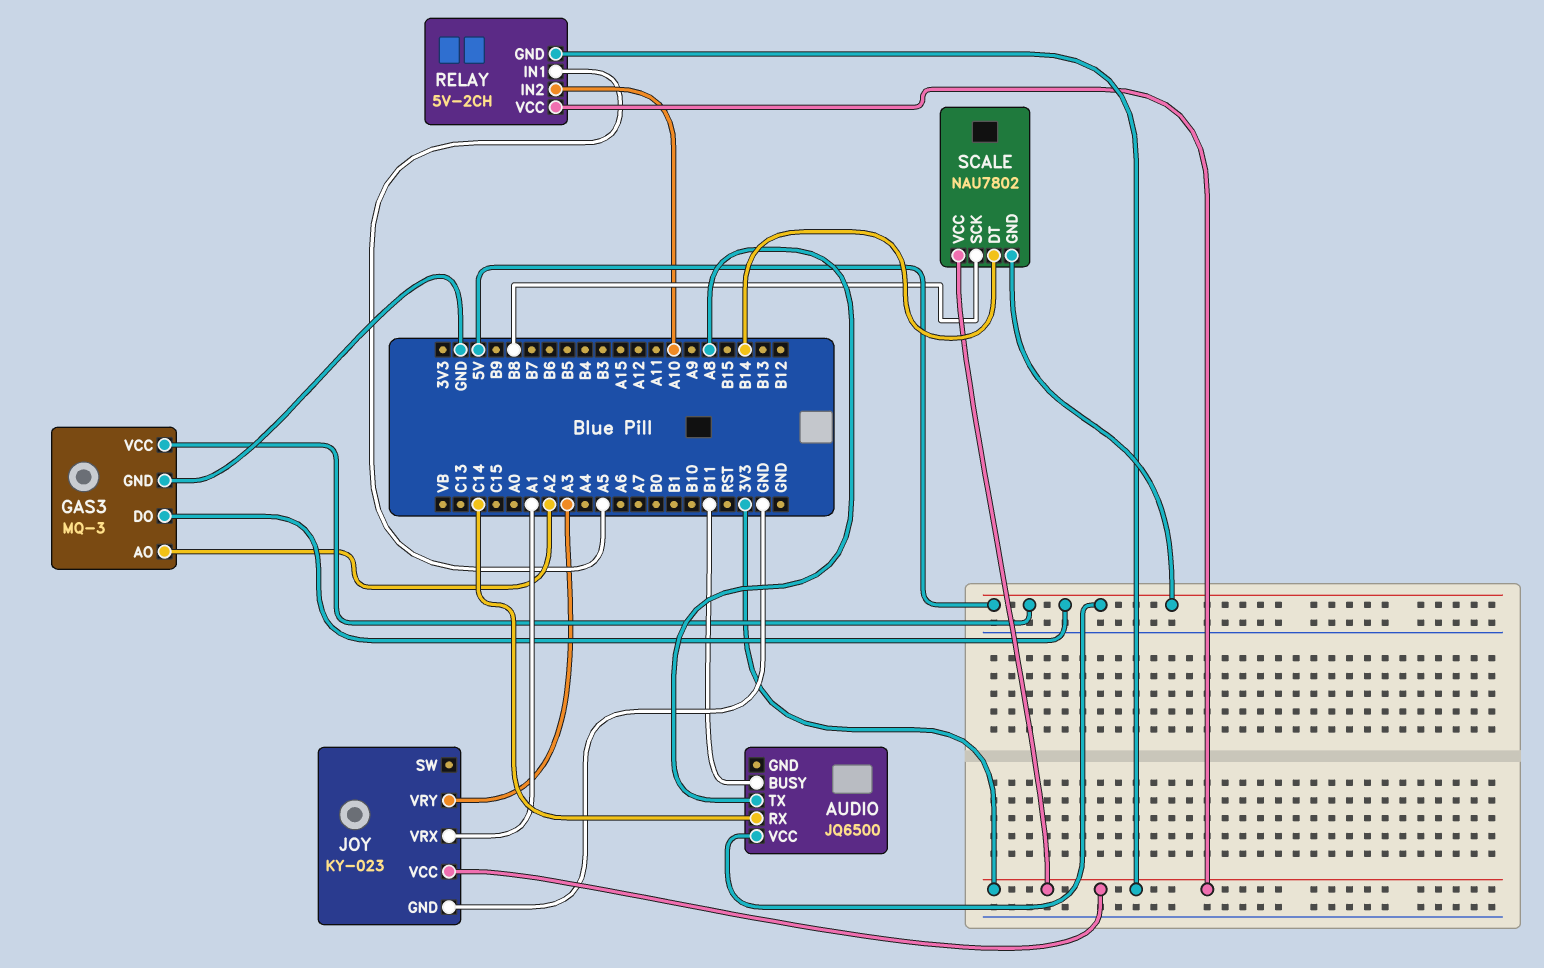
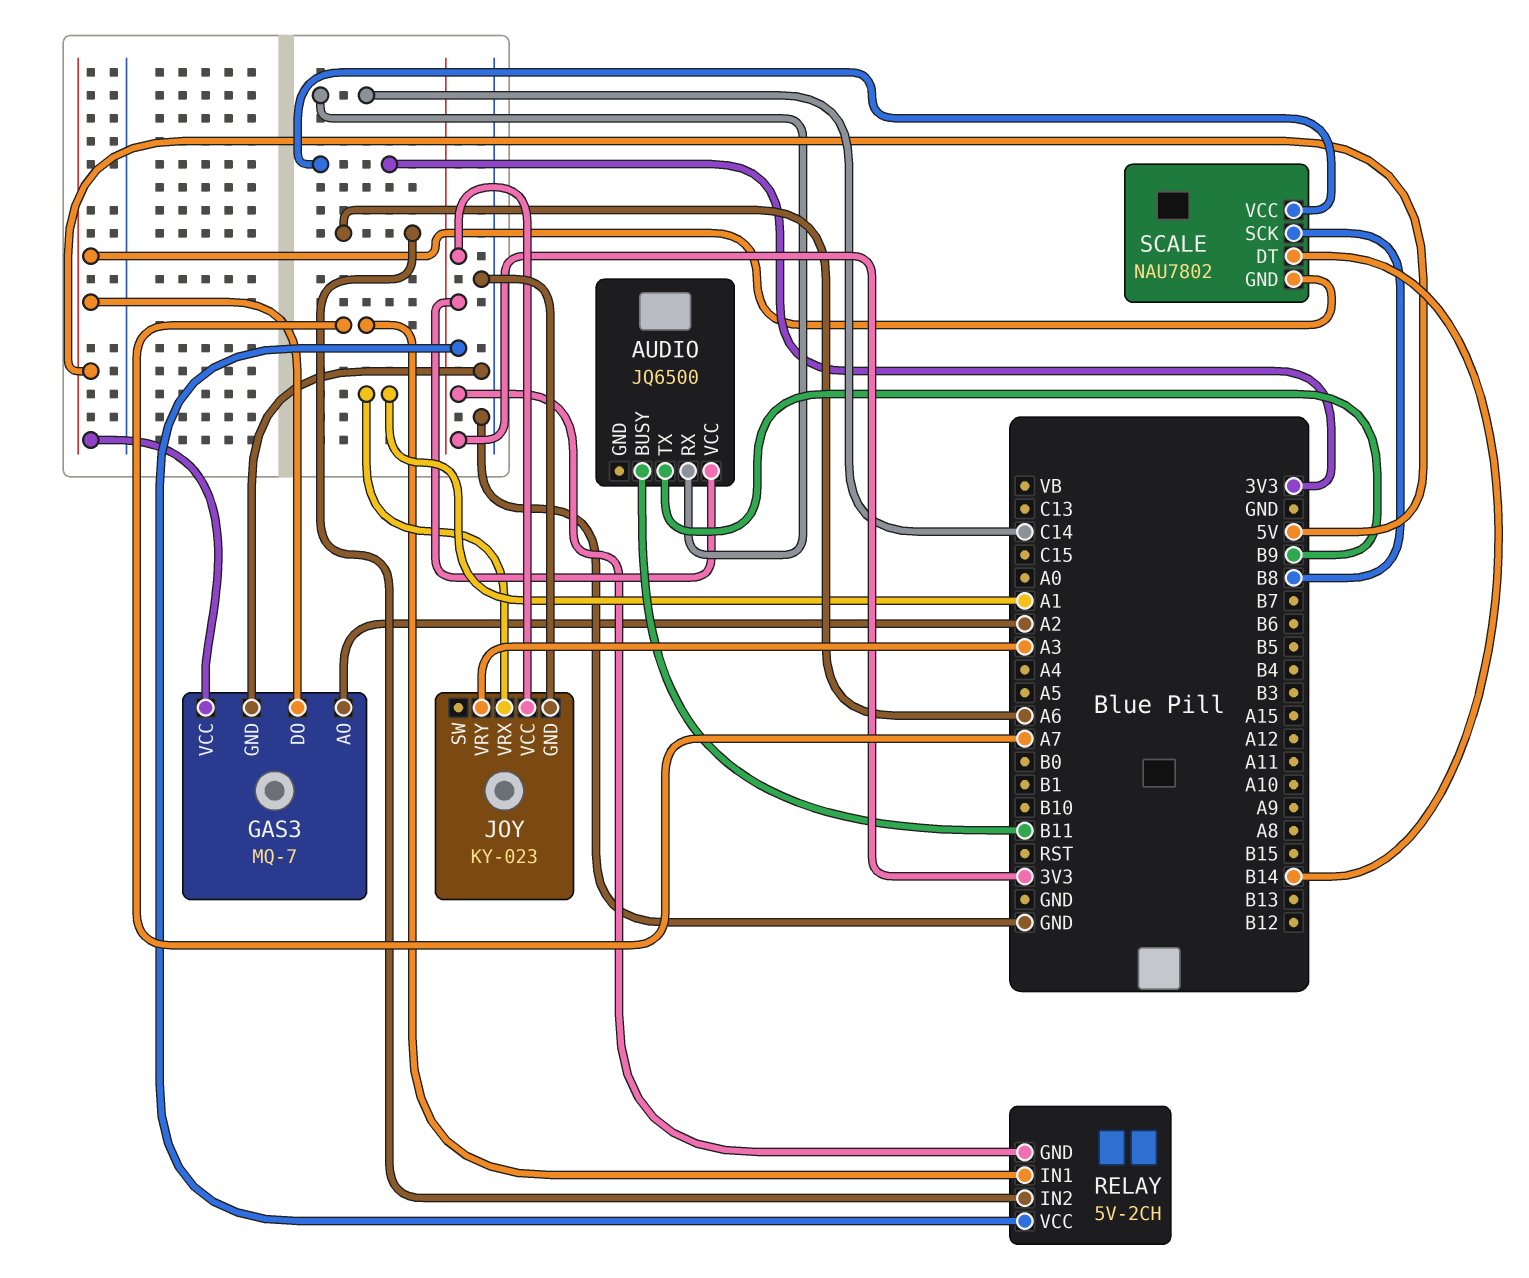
AUDIO pin TX: A8 -> B9
AUDIO pin VCC: 5V -> 3V3
GAS3: MQ-3 -> MQ-7
RELAY pin IN1: A5 -> A7
RELAY pin IN2: A10 -> A6

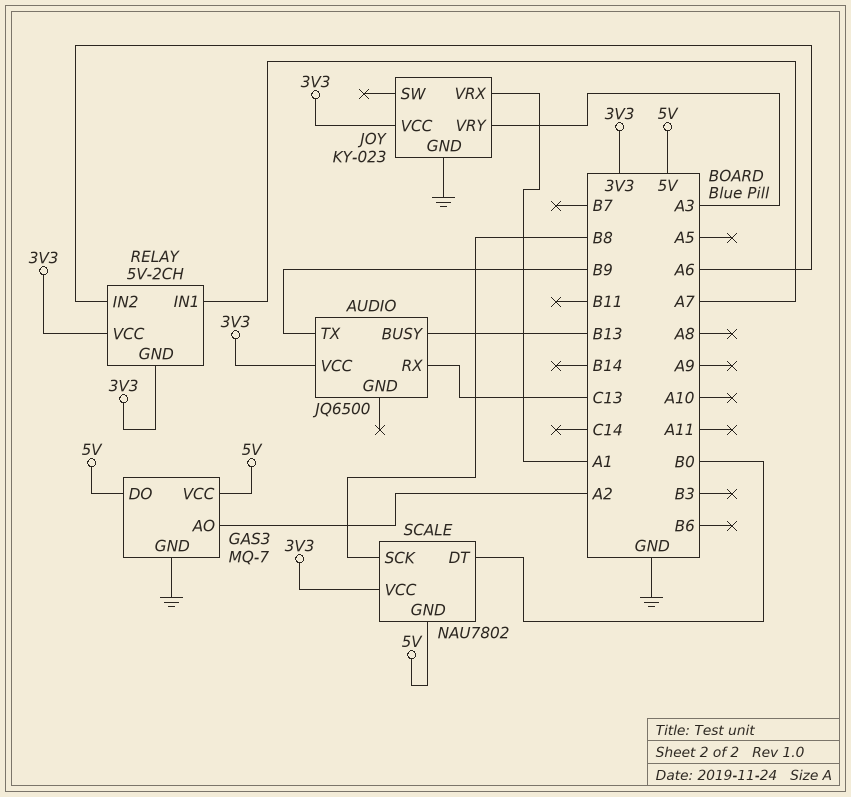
AUDIO pin BUSY: B11 -> B13
AUDIO pin RX: C14 -> C13
SCALE pin DT: B14 -> B0

